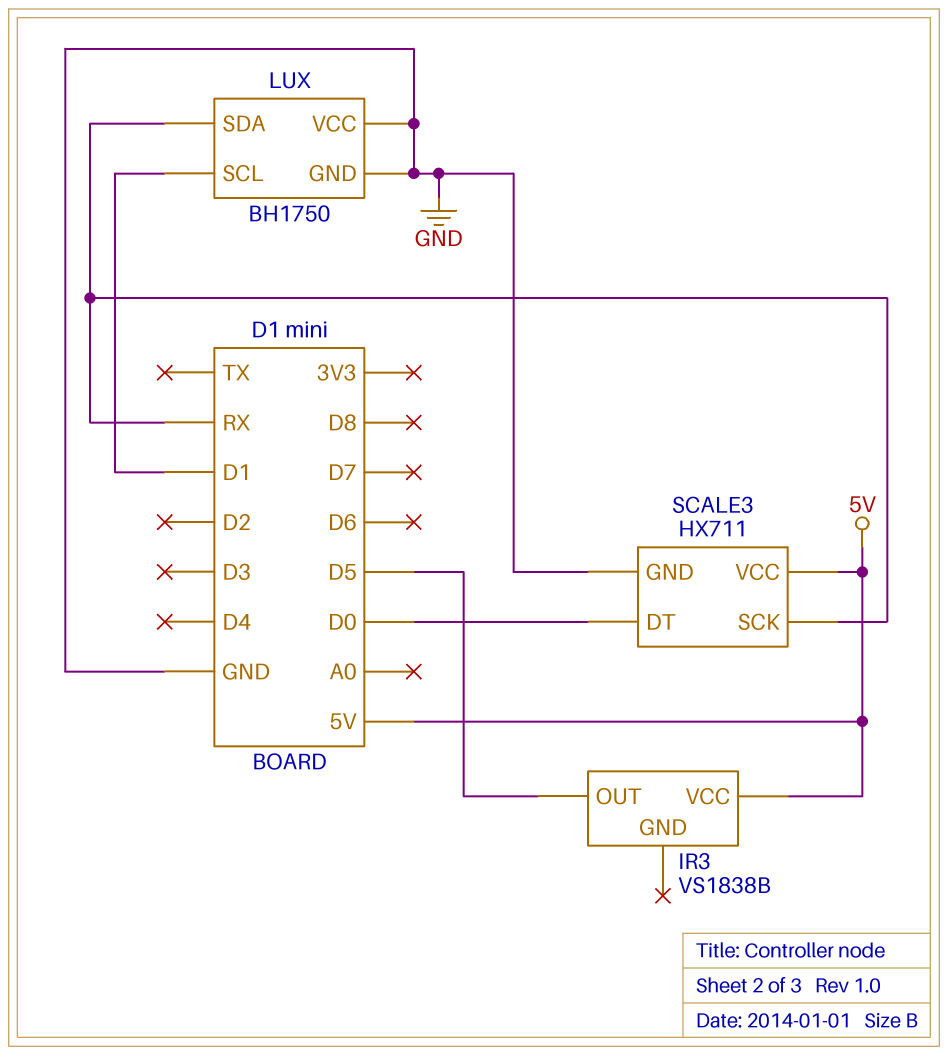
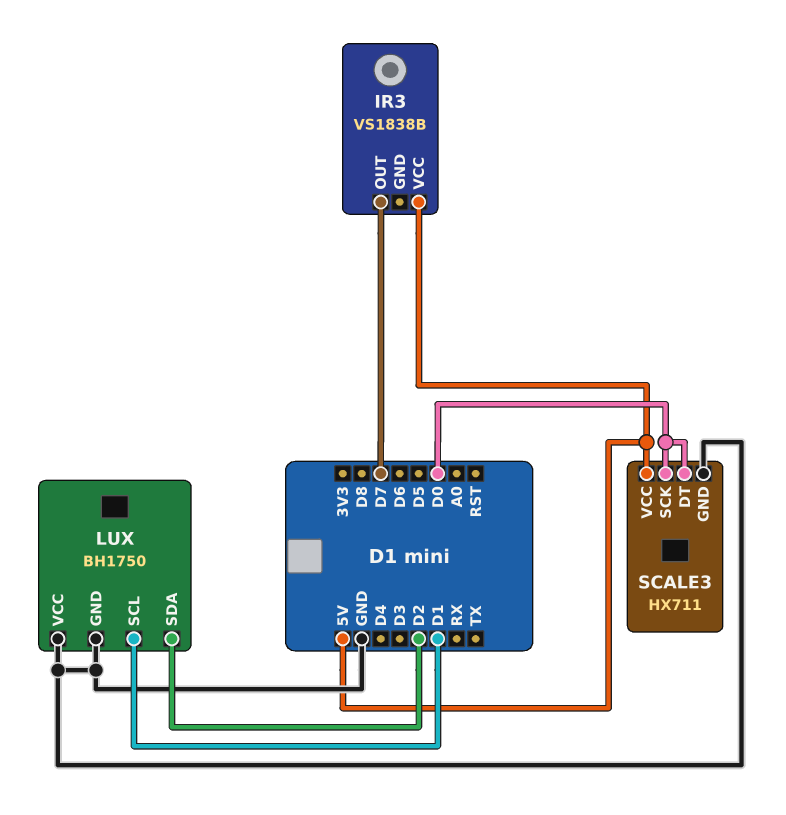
IR3 pin OUT: D5 -> D7
LUX pin SDA: RX -> D2
SCALE3 pin SCK: RX -> D0

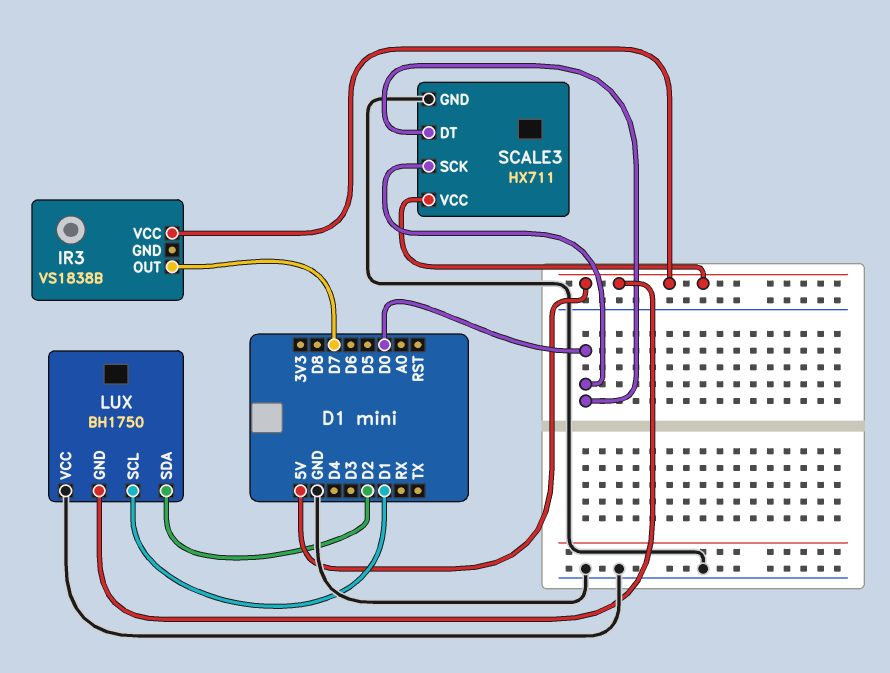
LUX pin GND: GND -> 5V

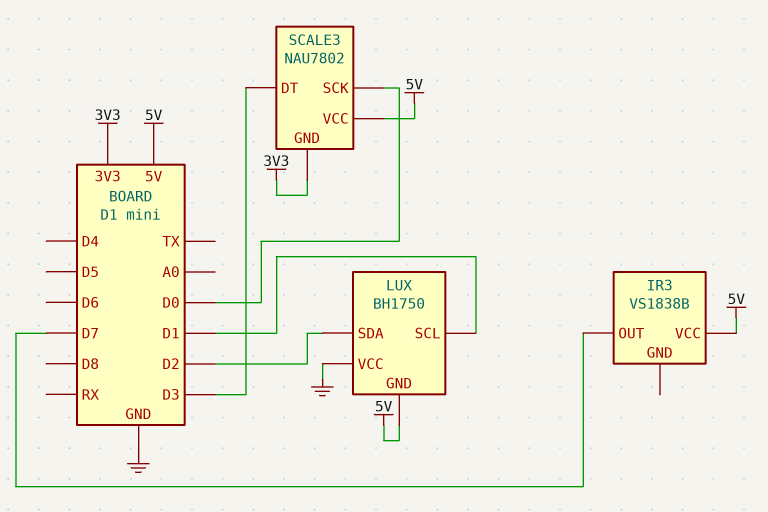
SCALE3: HX711 -> NAU7802
SCALE3 pin DT: D0 -> D3
SCALE3 pin GND: GND -> 3V3

